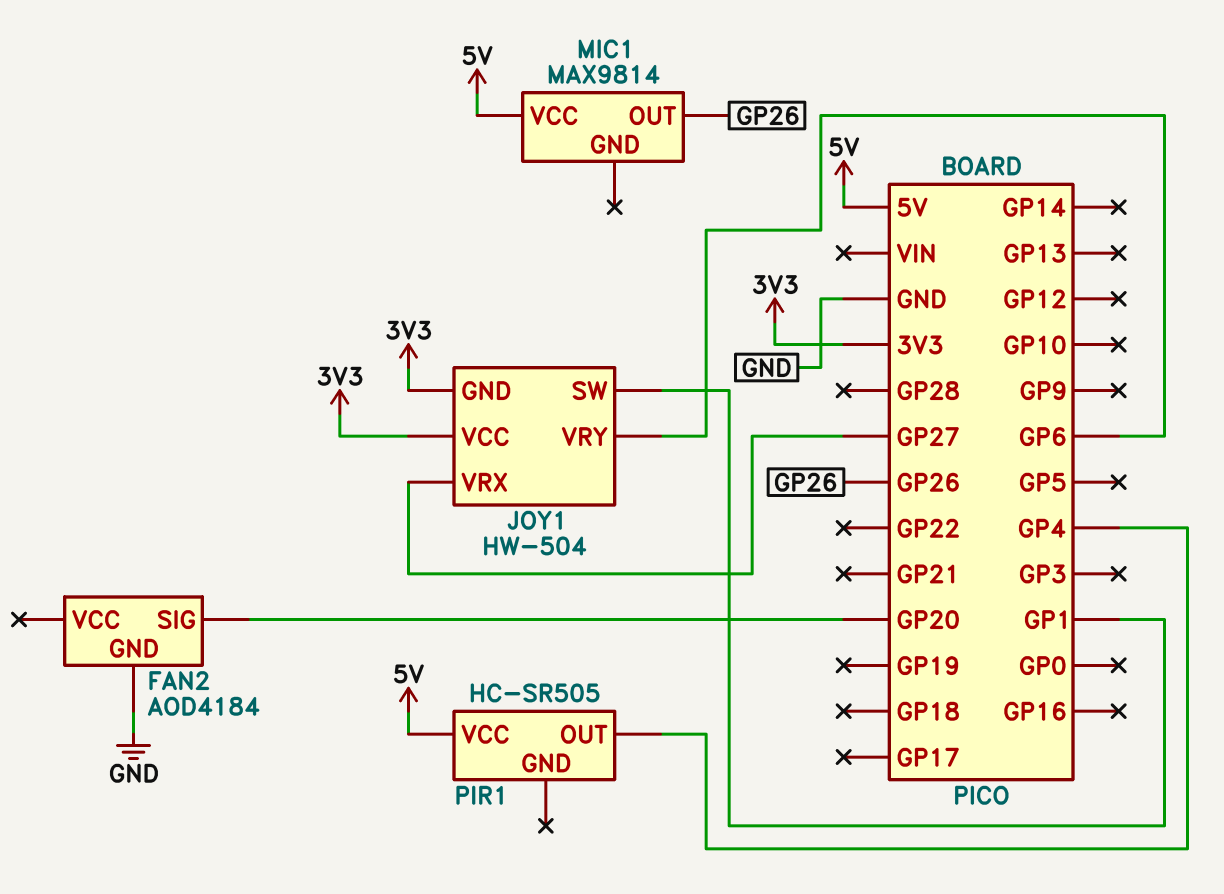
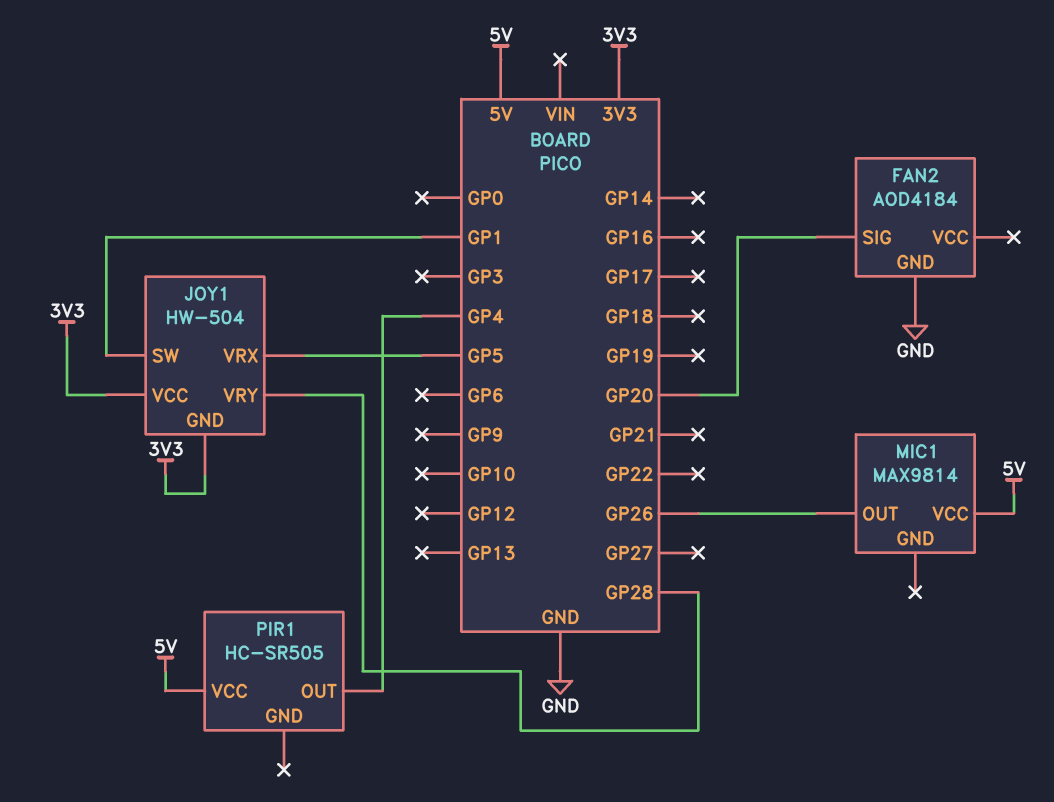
JOY1 pin VRX: GP27 -> GP5
JOY1 pin VRY: GP6 -> GP28

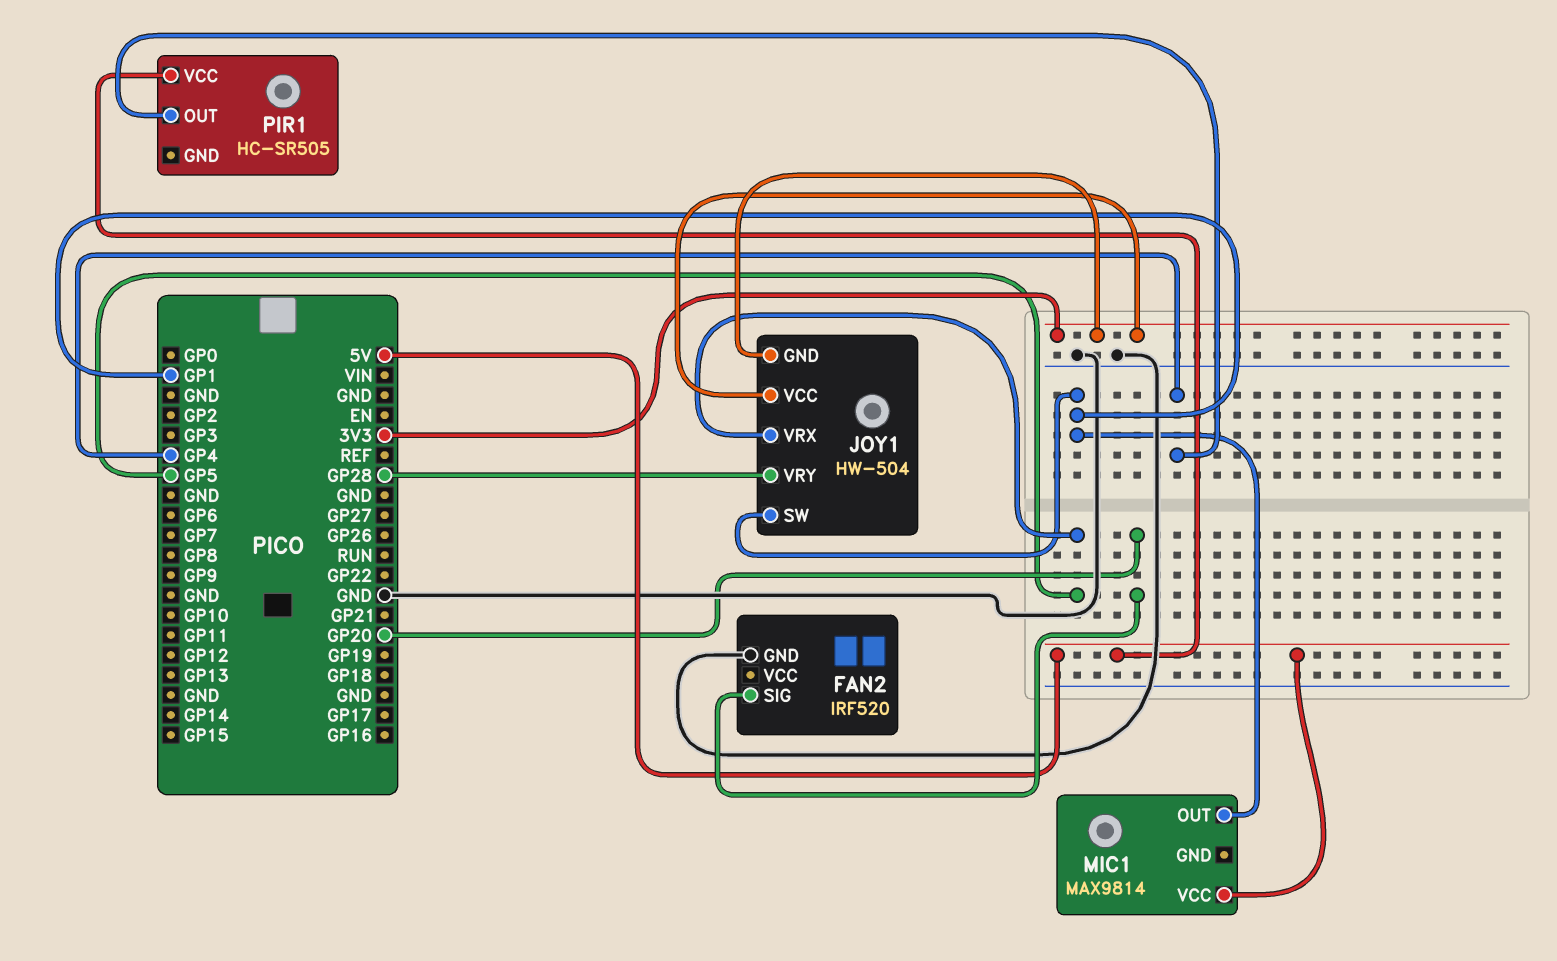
FAN2: AOD4184 -> IRF520
MIC1 pin OUT: GP26 -> GP1

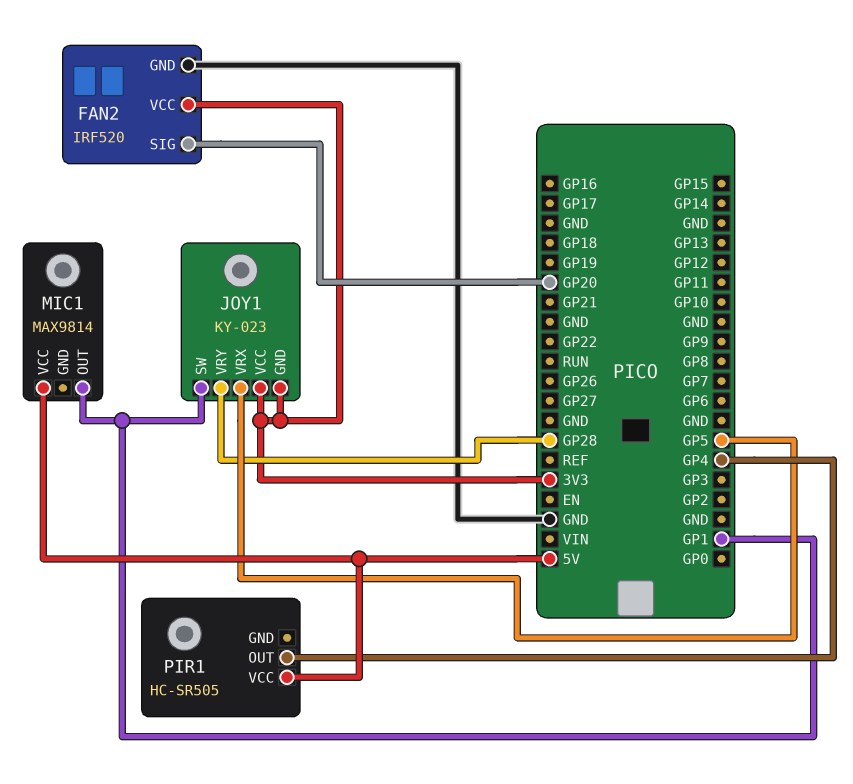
FAN2 pin VCC: none -> 3V3
JOY1: HW-504 -> KY-023

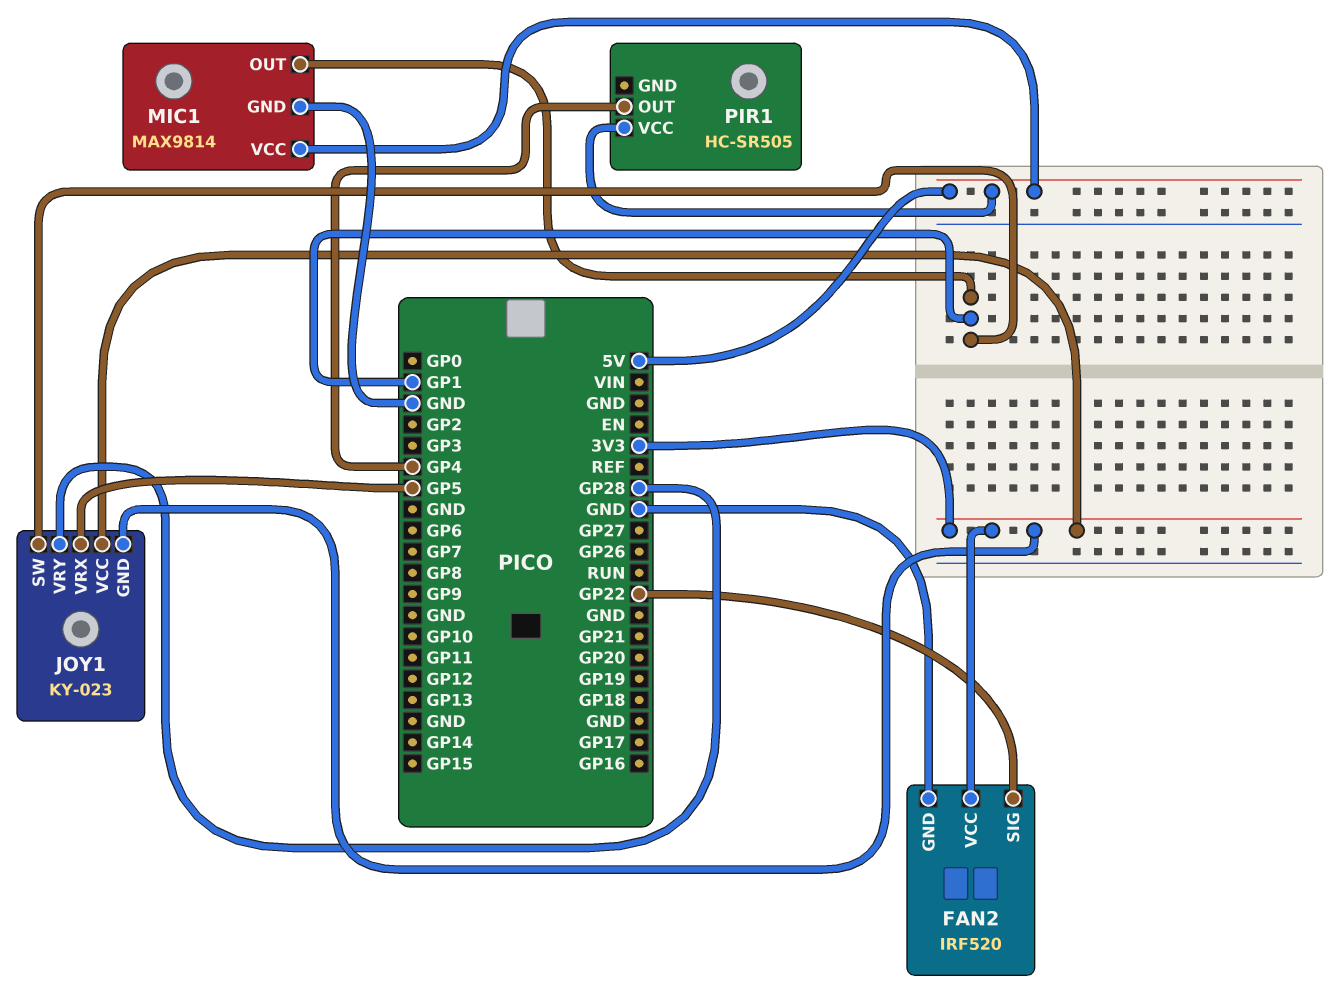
FAN2 pin SIG: GP20 -> GP22
MIC1 pin GND: none -> GND

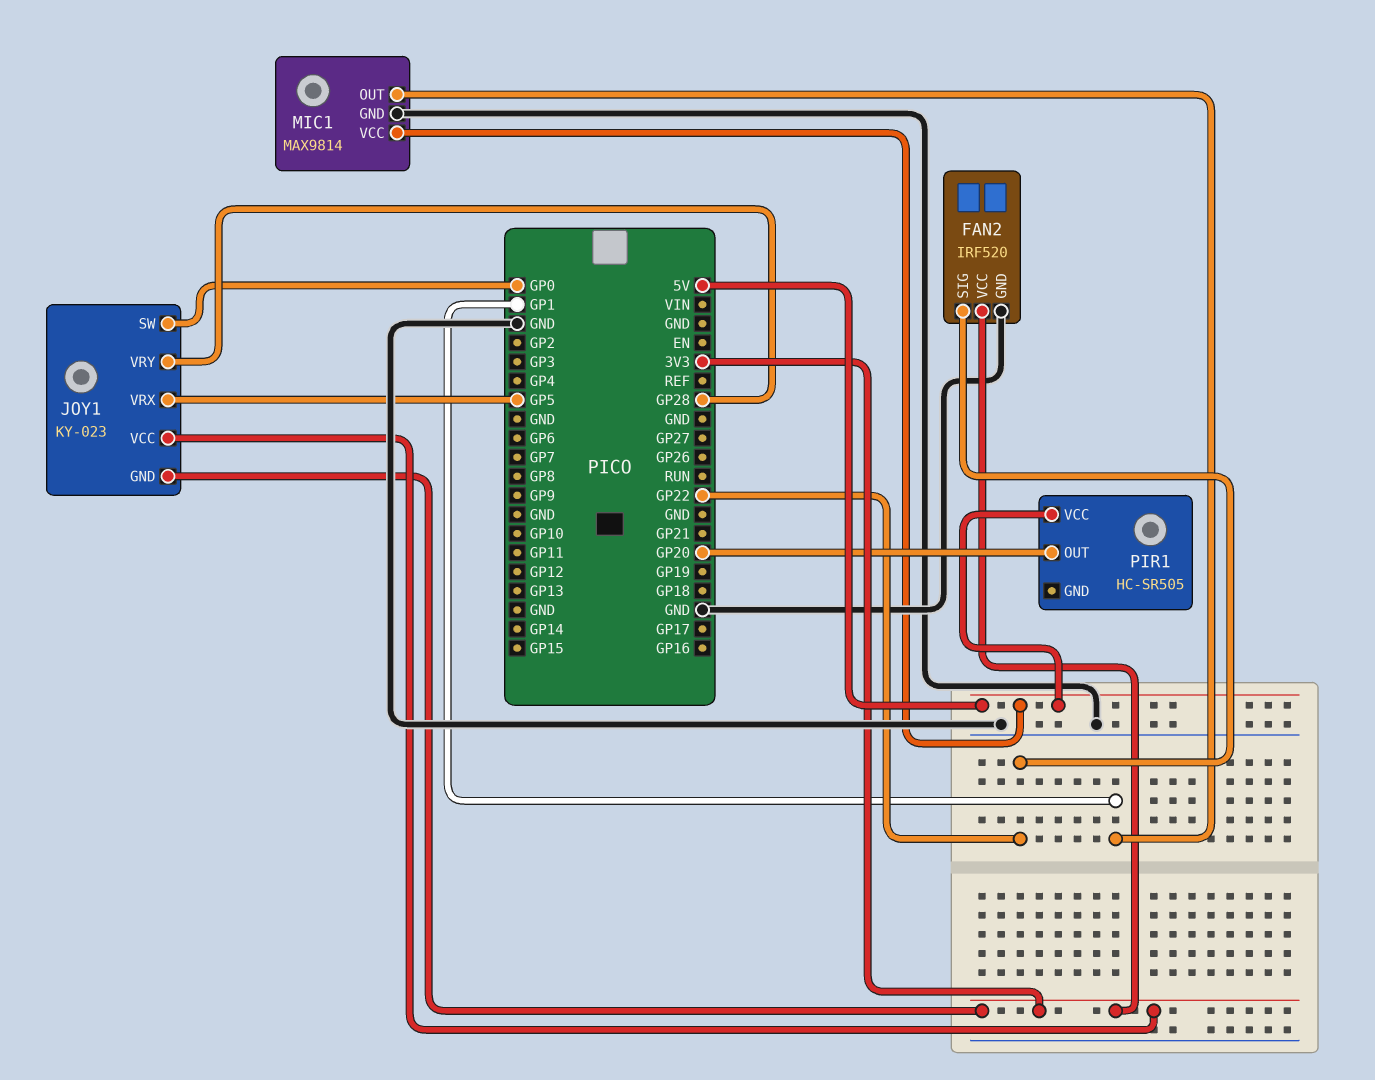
JOY1 pin SW: GP1 -> GP0
PIR1 pin OUT: GP4 -> GP20

